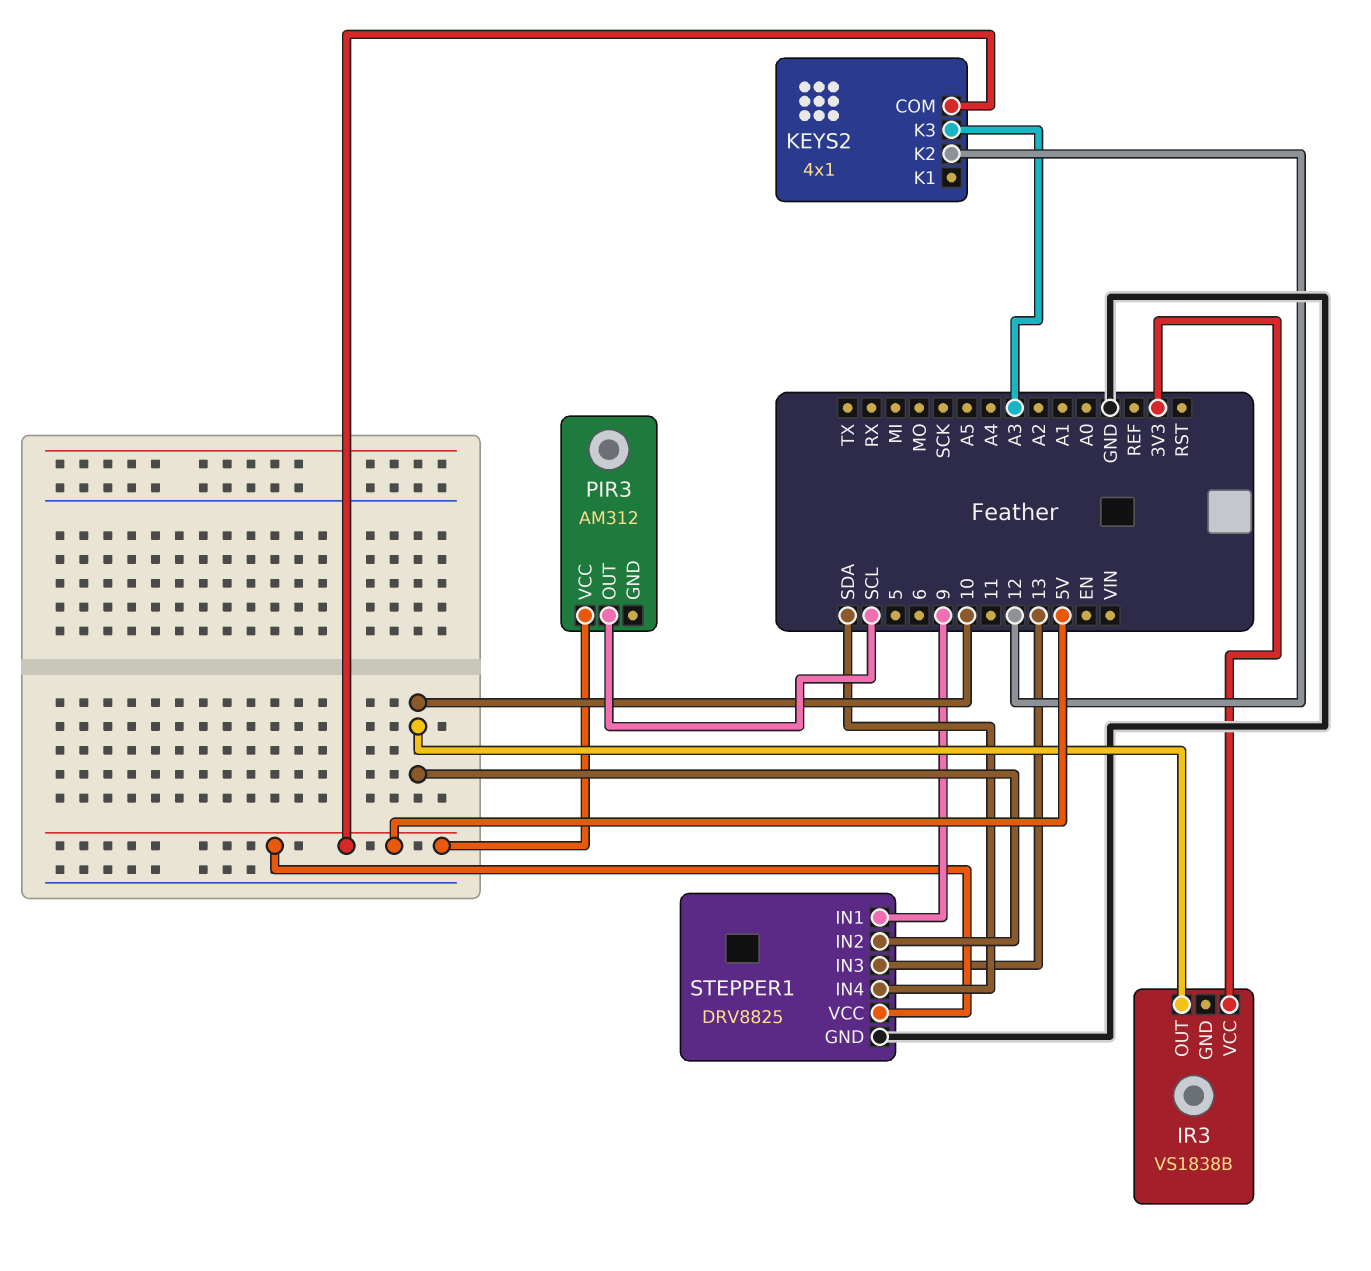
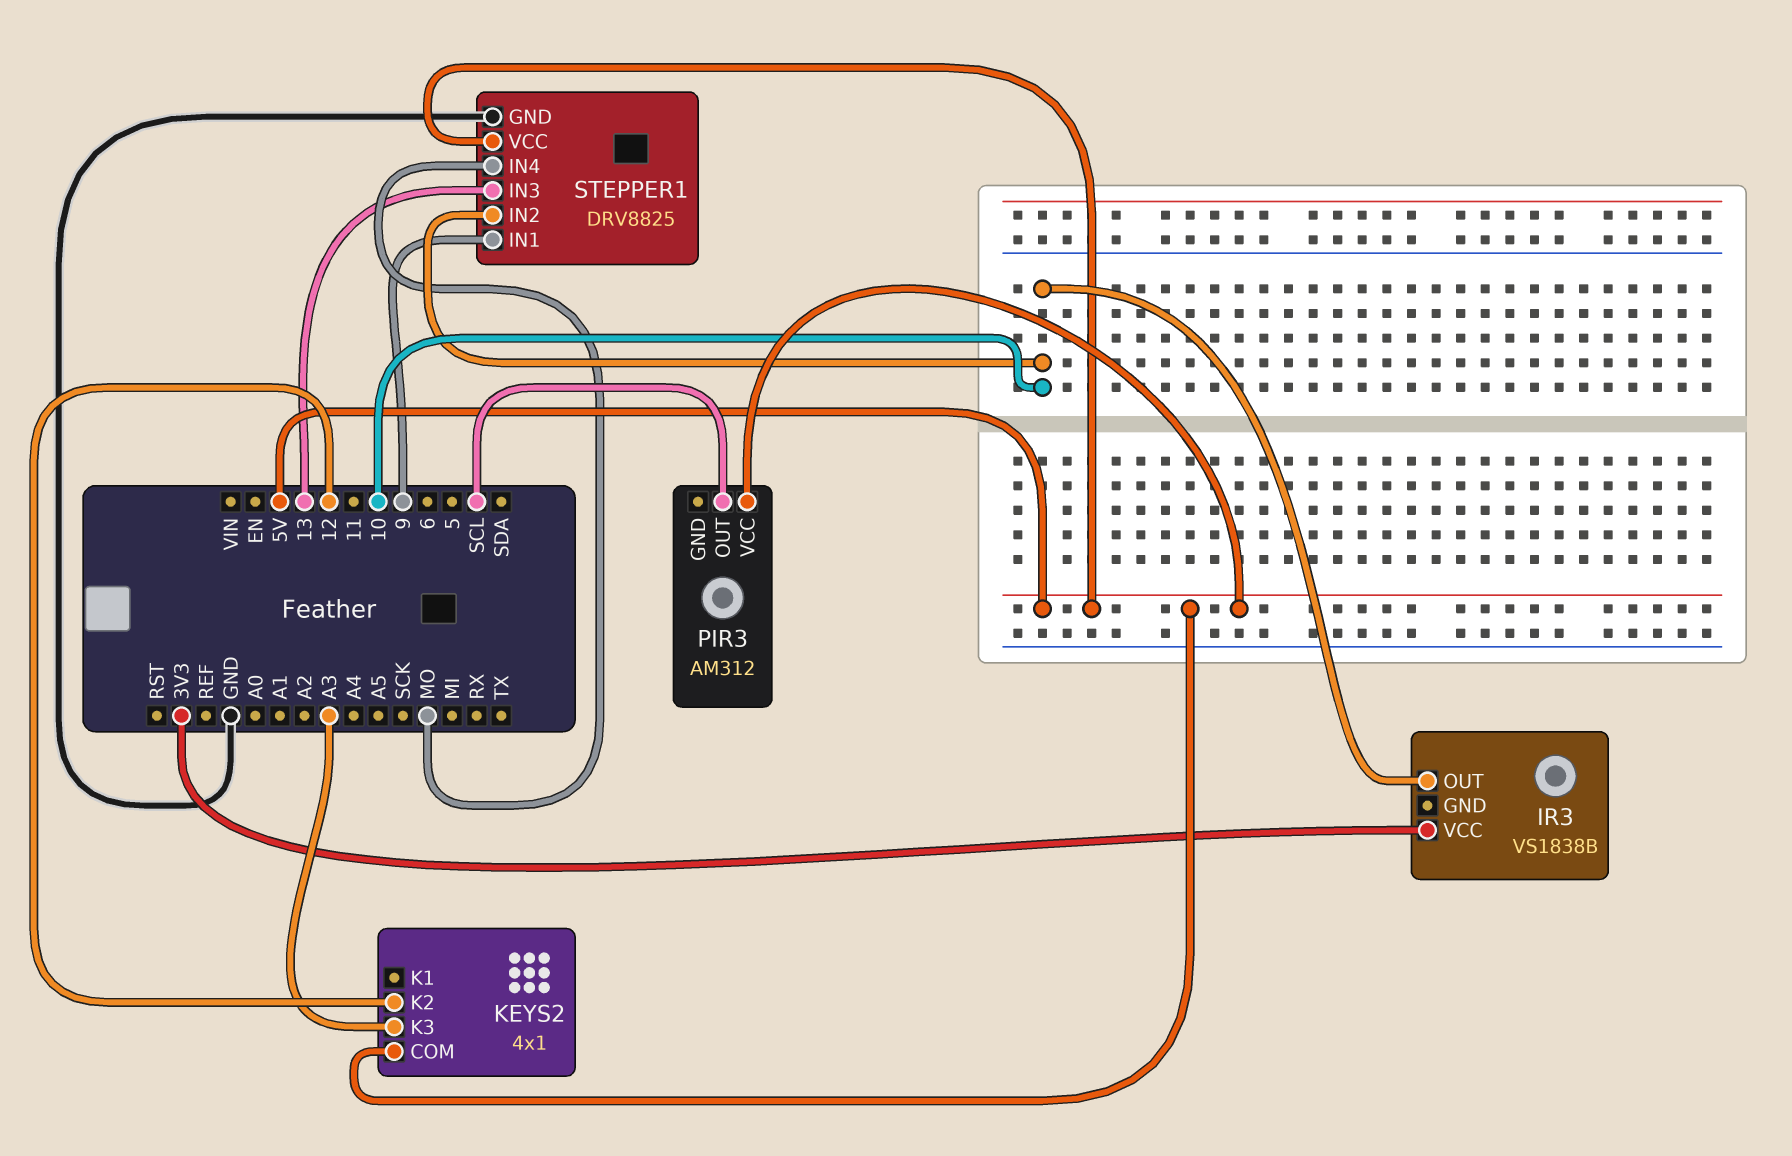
STEPPER1 pin IN4: SDA -> MO

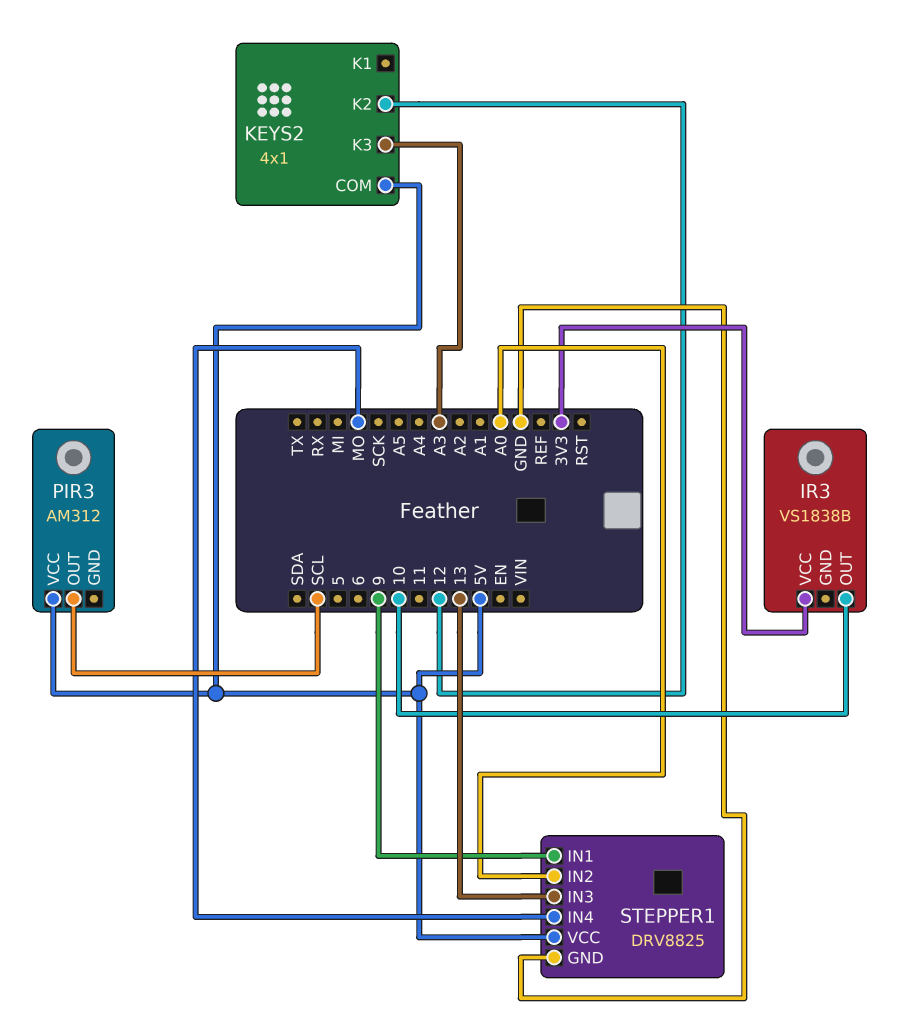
STEPPER1 pin IN2: 10 -> A0

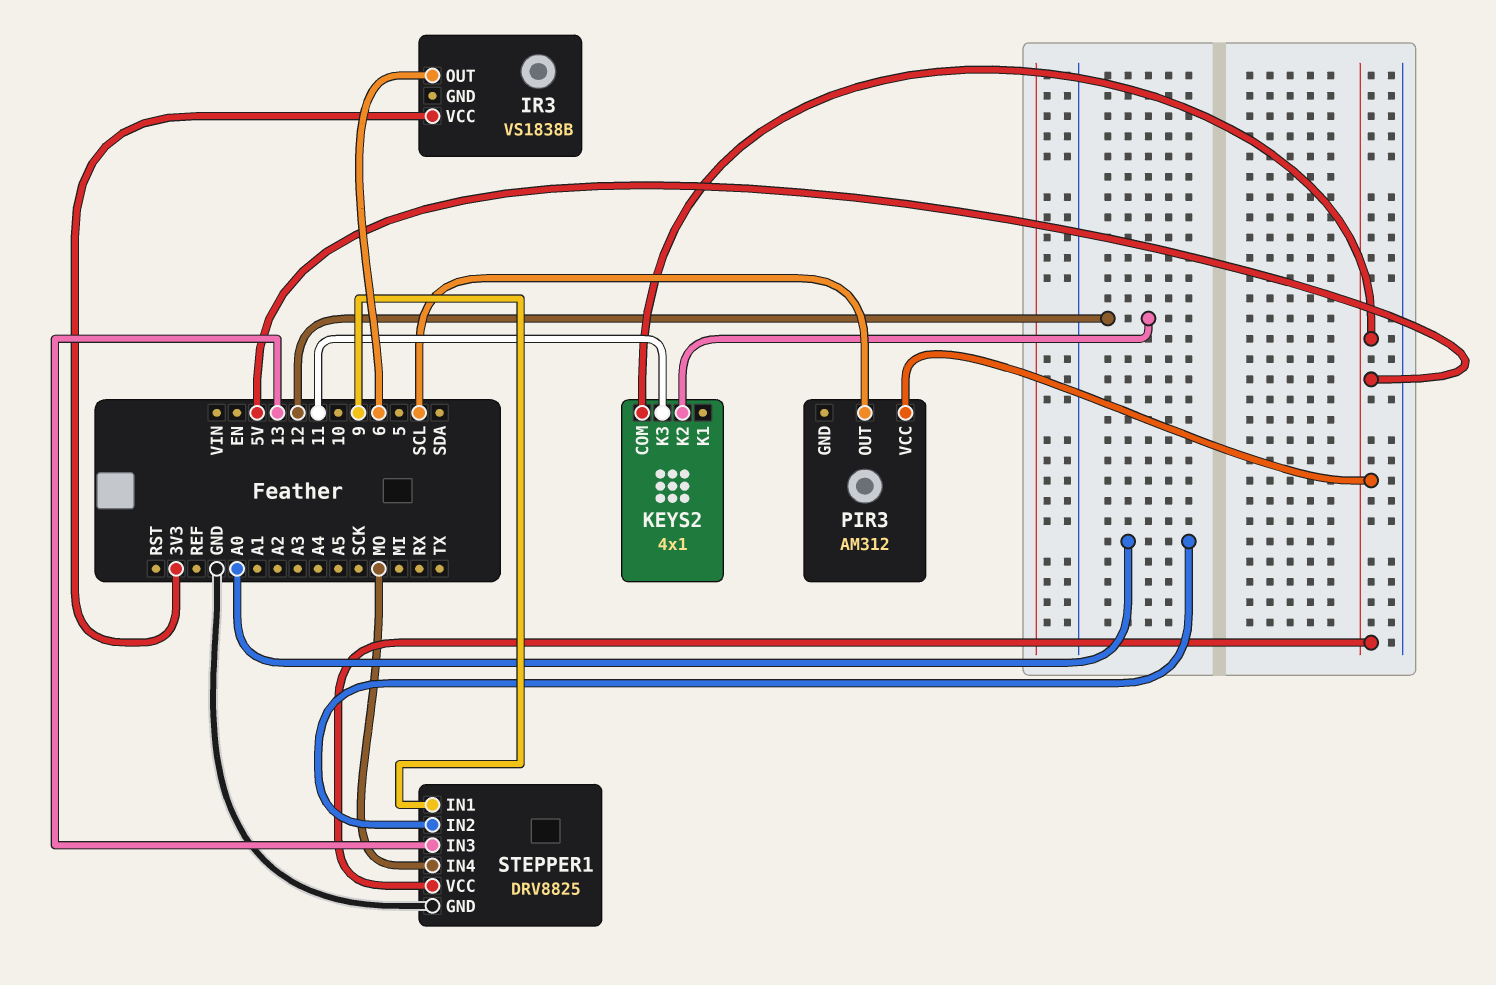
IR3 pin OUT: 10 -> 6
KEYS2 pin K3: A3 -> 11

